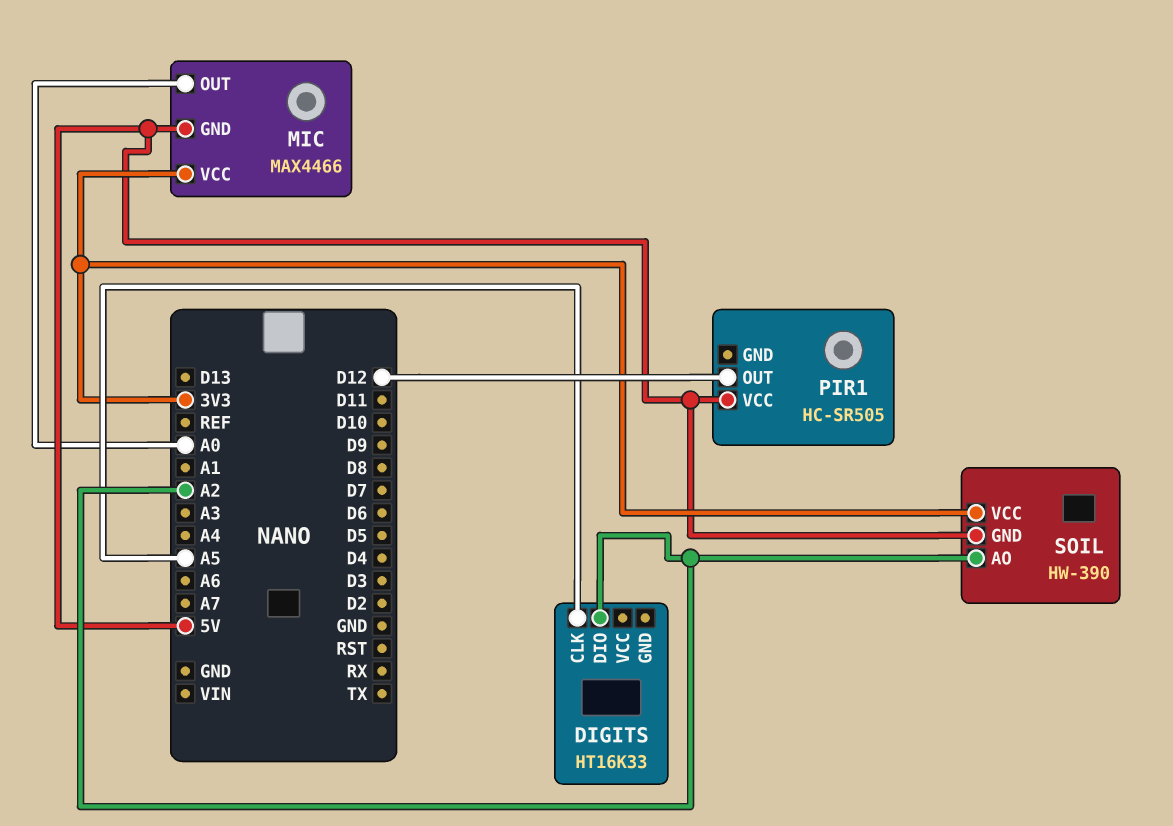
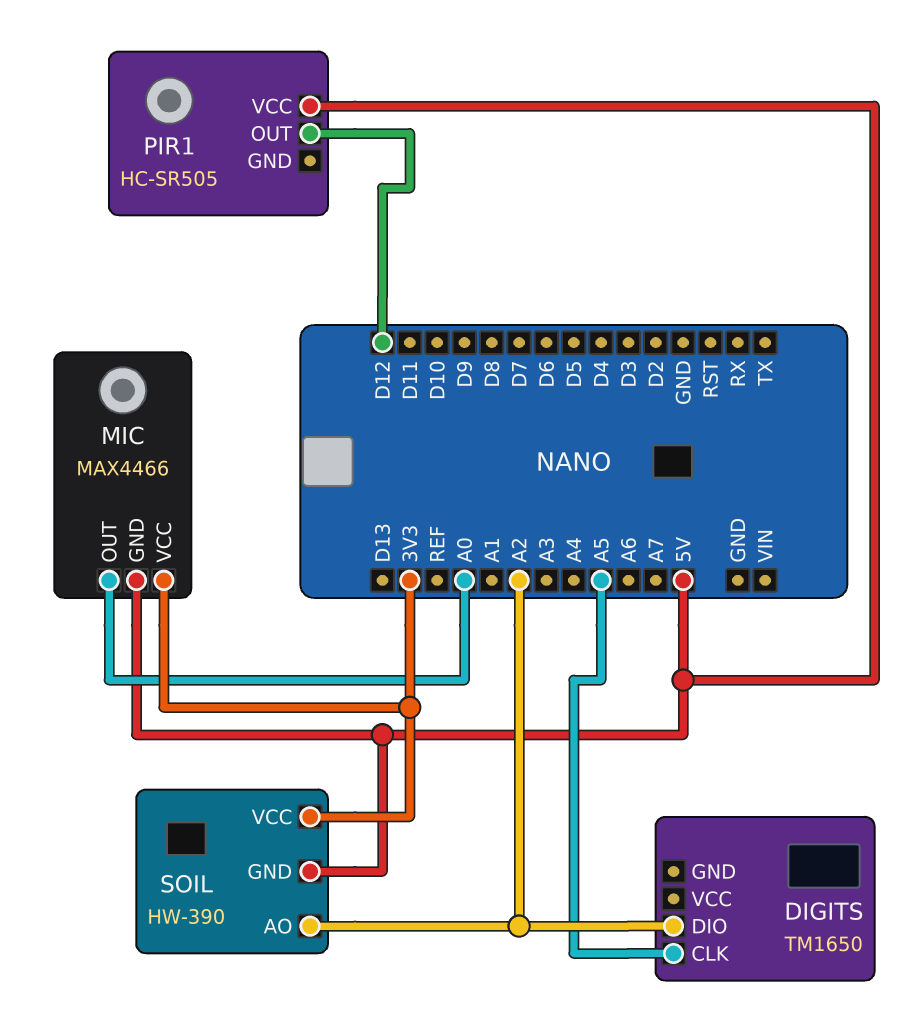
DIGITS: HT16K33 -> TM1650

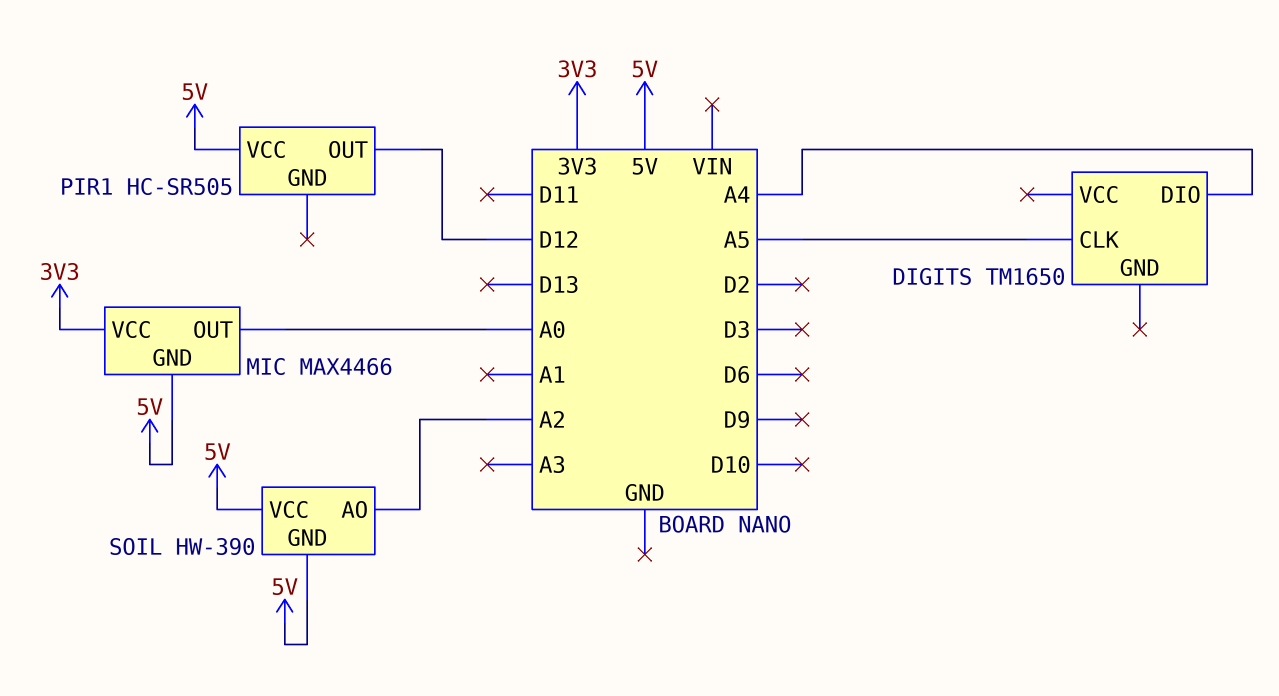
DIGITS pin DIO: A2 -> A4
SOIL pin VCC: 3V3 -> 5V

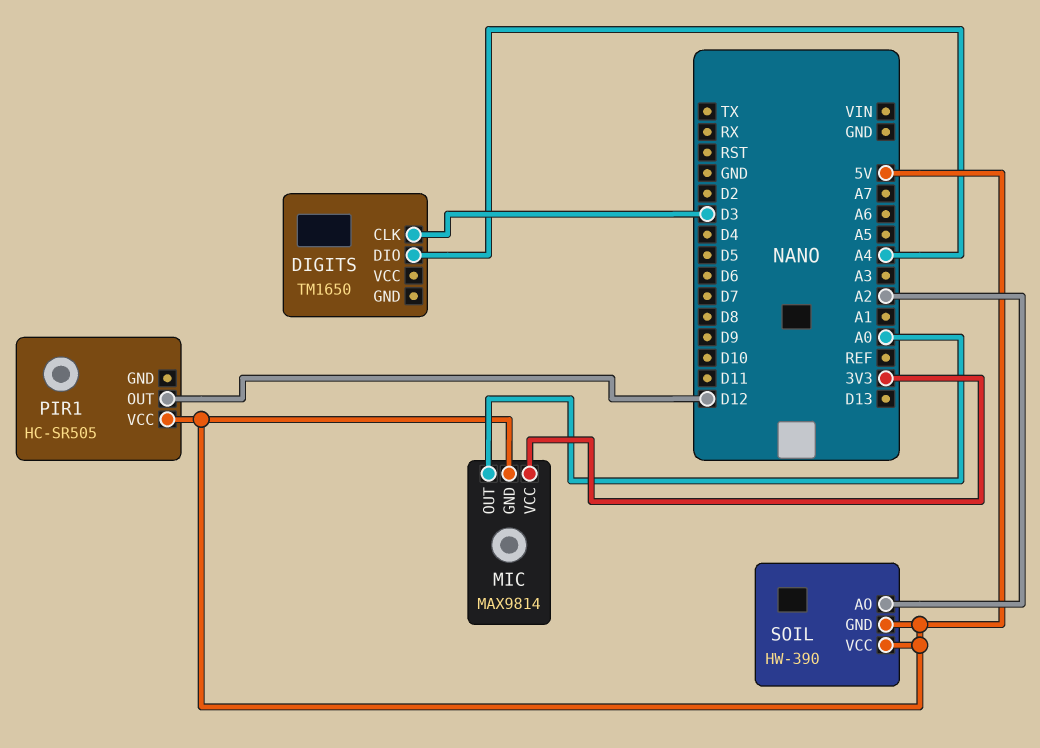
DIGITS pin CLK: A5 -> D3
MIC: MAX4466 -> MAX9814

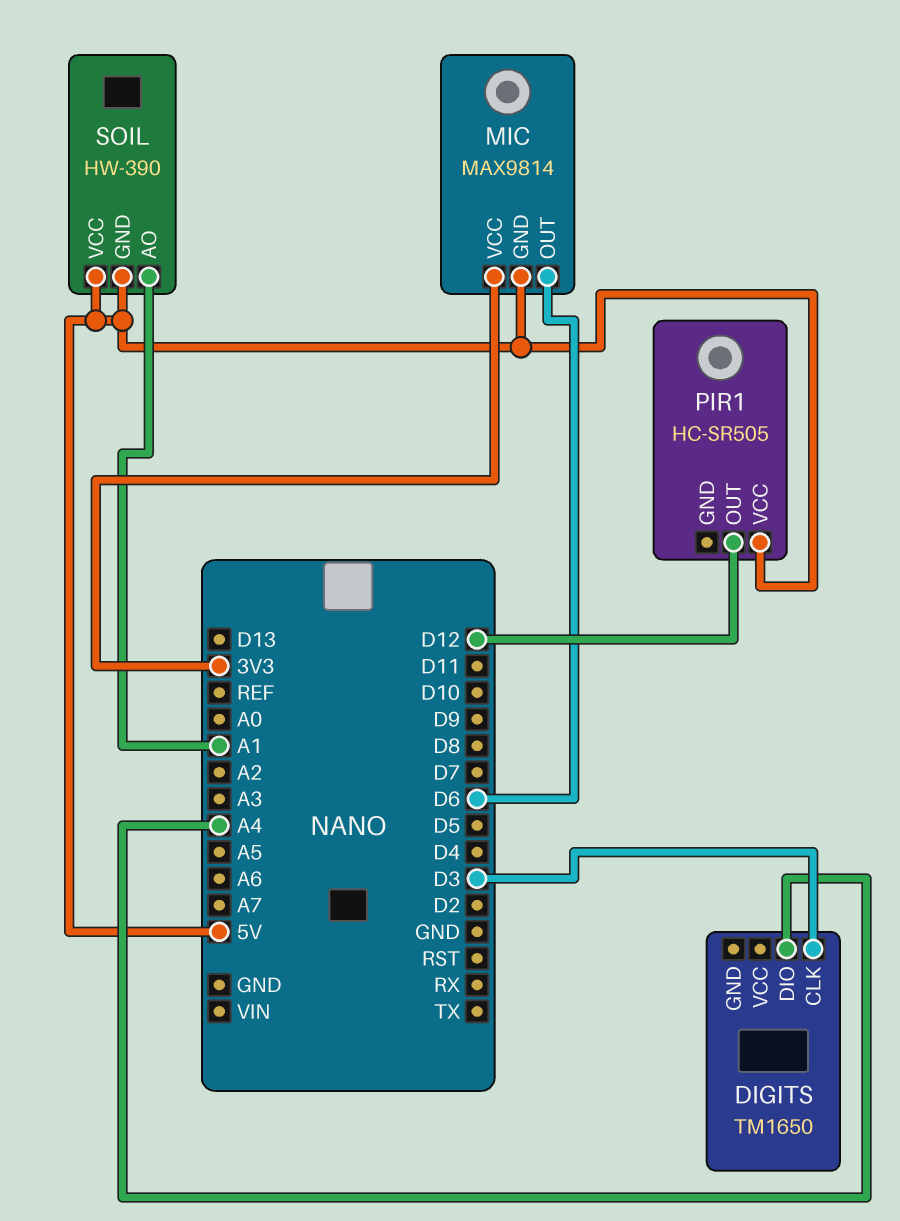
MIC pin OUT: A0 -> D6
SOIL pin AO: A2 -> A1

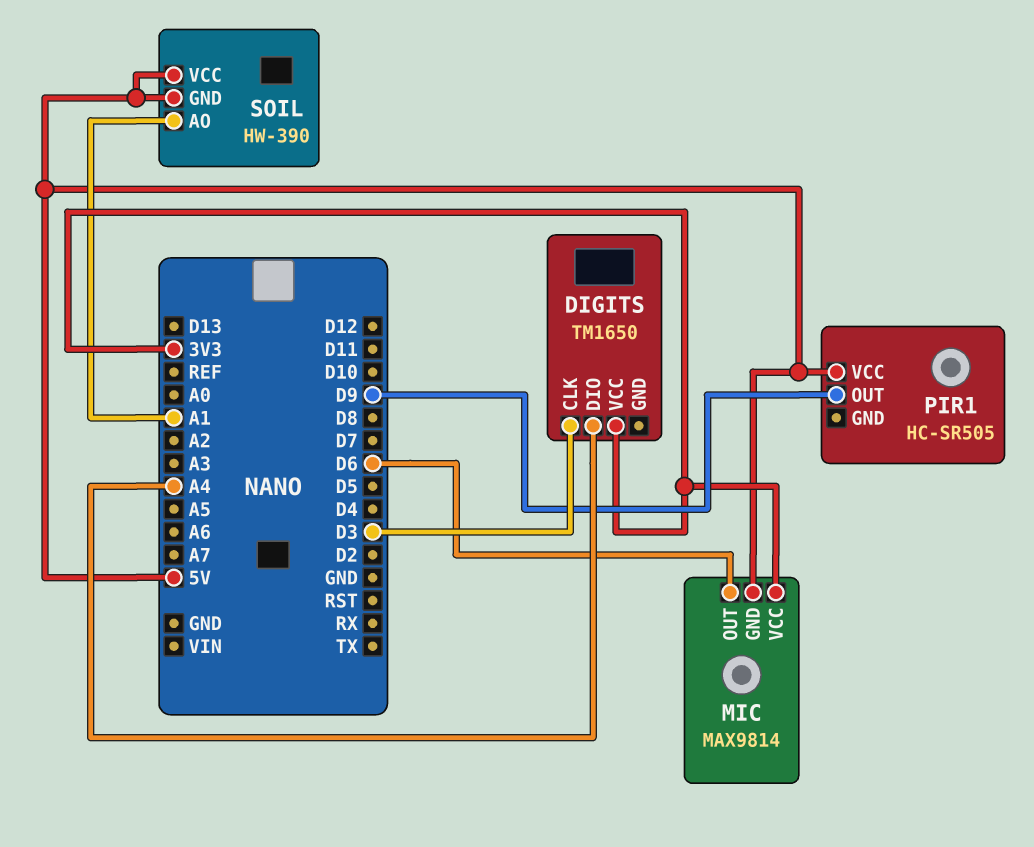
DIGITS pin VCC: none -> 3V3
PIR1 pin OUT: D12 -> D9

